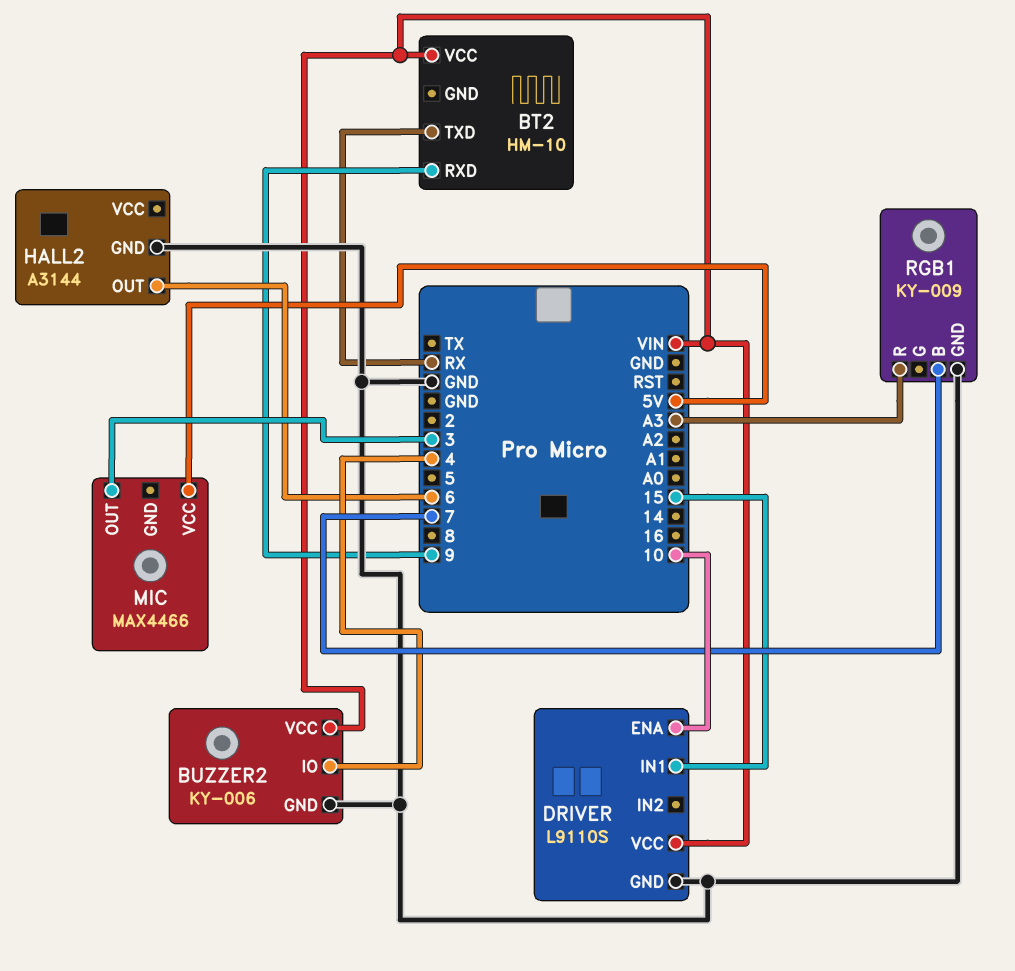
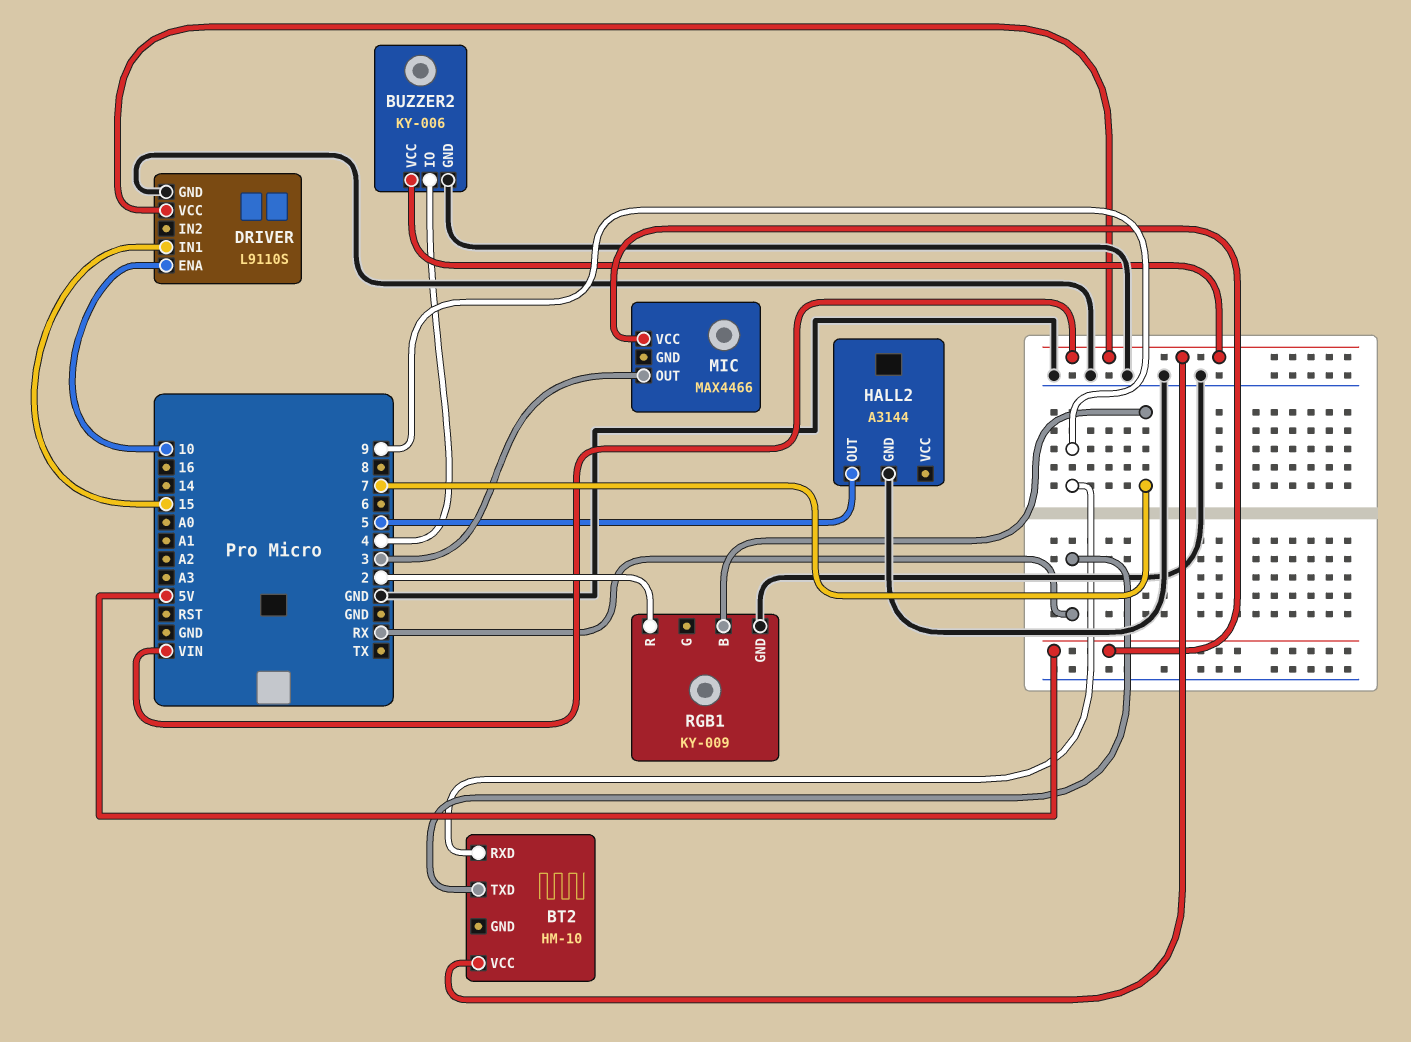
HALL2 pin OUT: 6 -> 5
RGB1 pin R: A3 -> 2

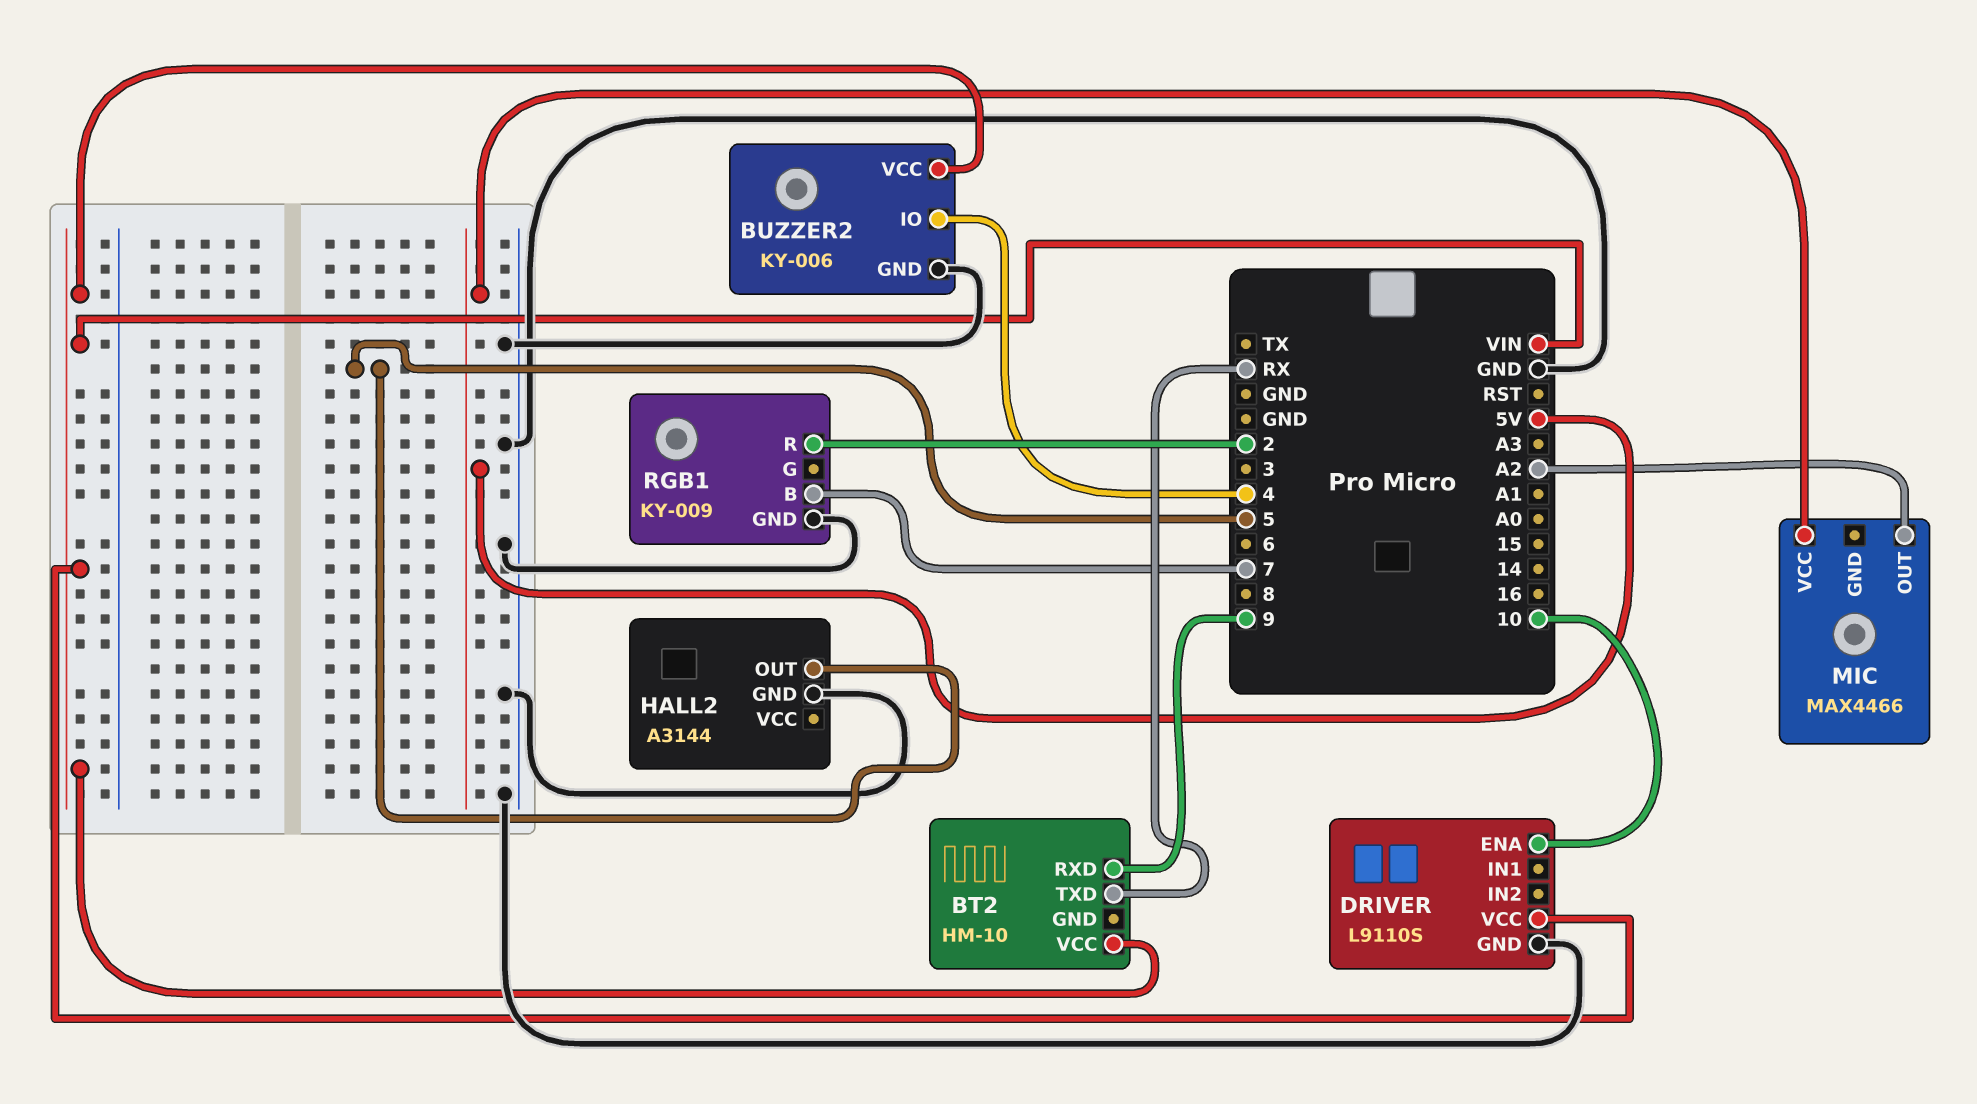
DRIVER pin IN1: 15 -> none
MIC pin OUT: 3 -> A2

